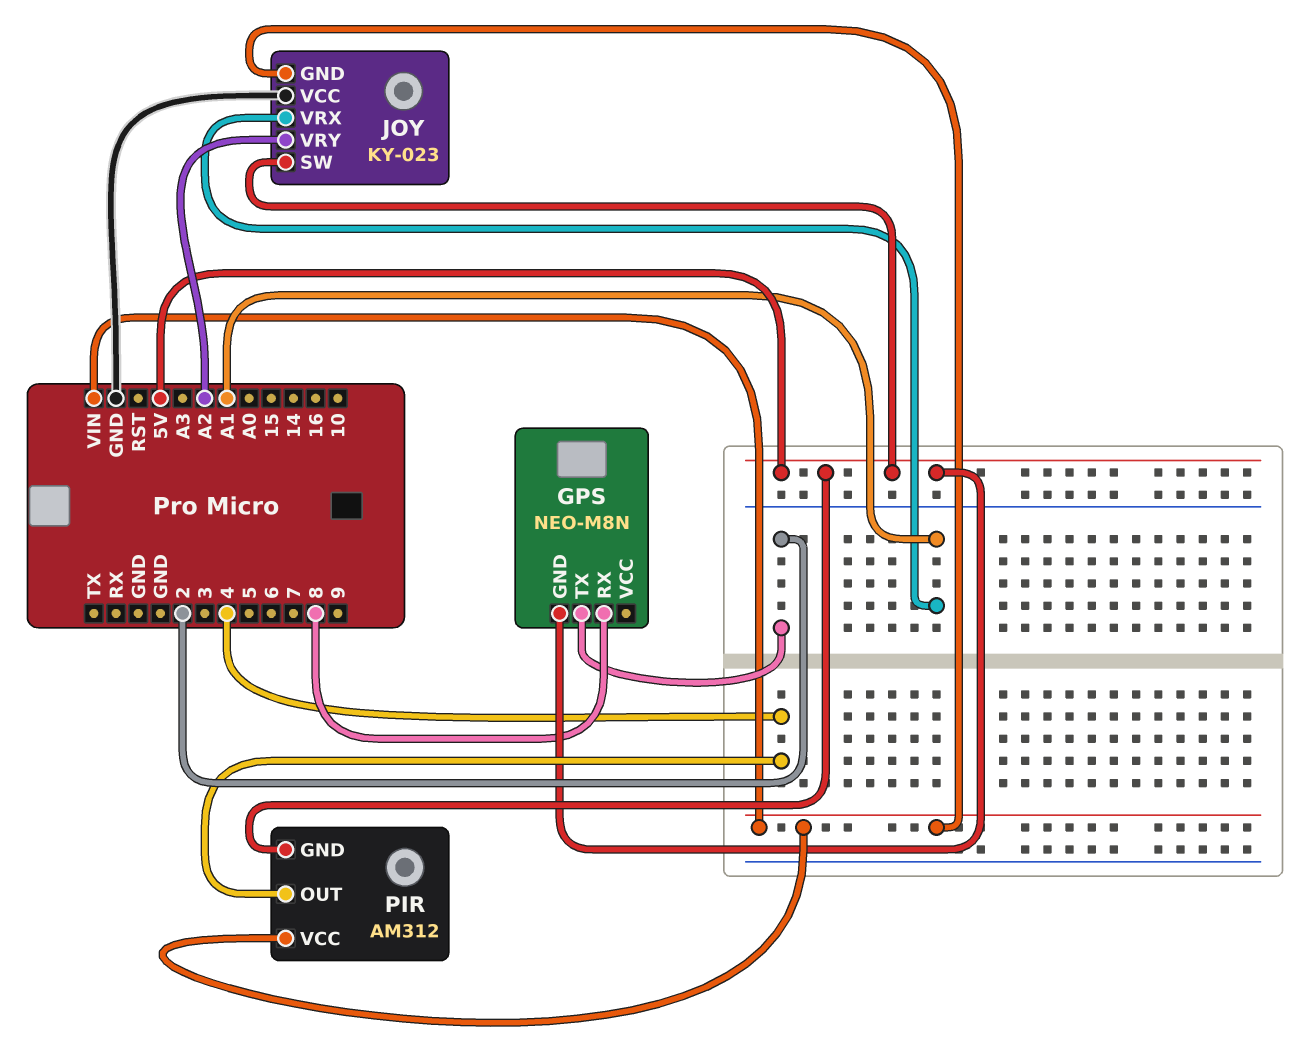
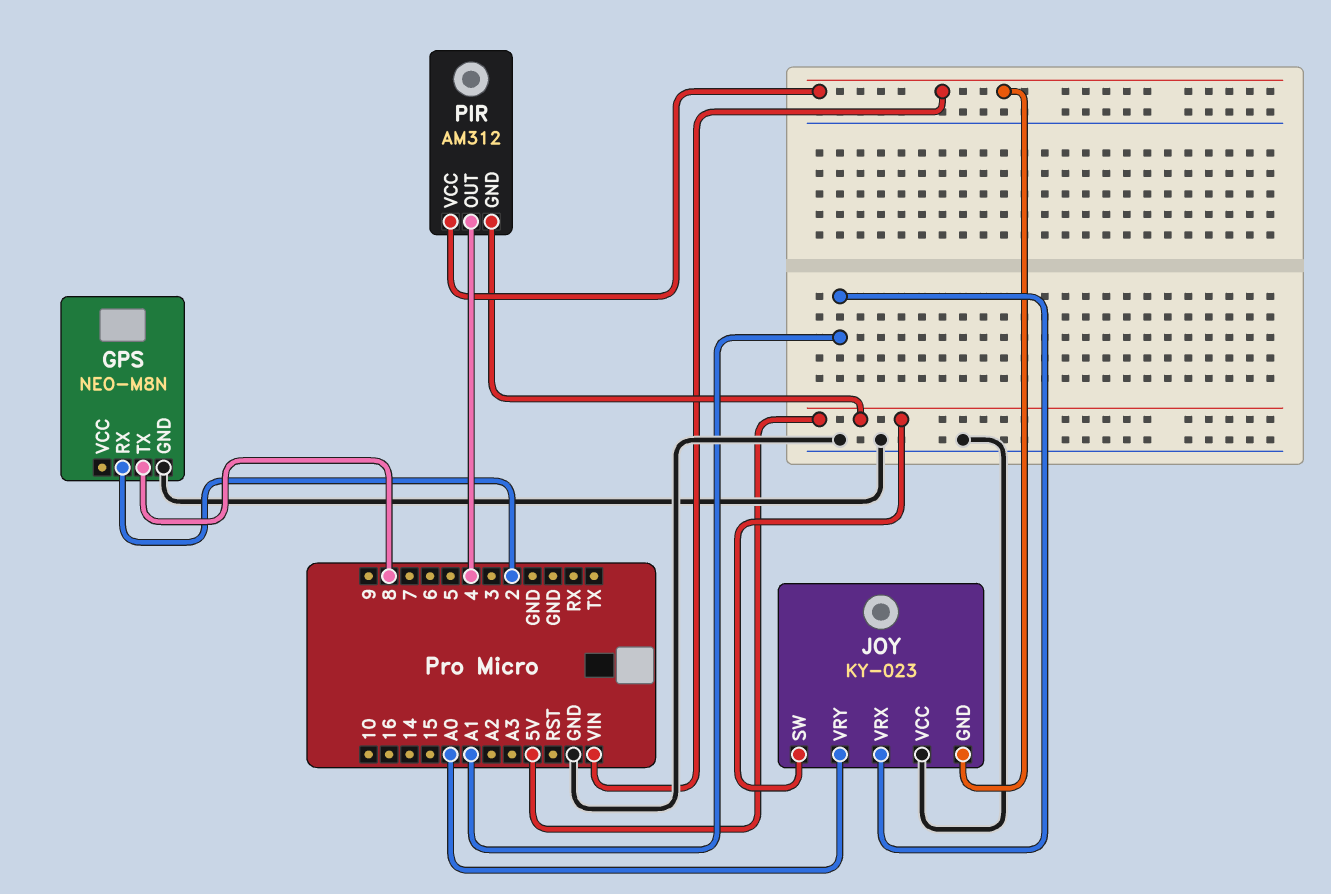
GPS pin GND: 5V -> GND
GPS pin RX: 8 -> 2
GPS pin TX: 2 -> 8
JOY pin VRY: A2 -> A0

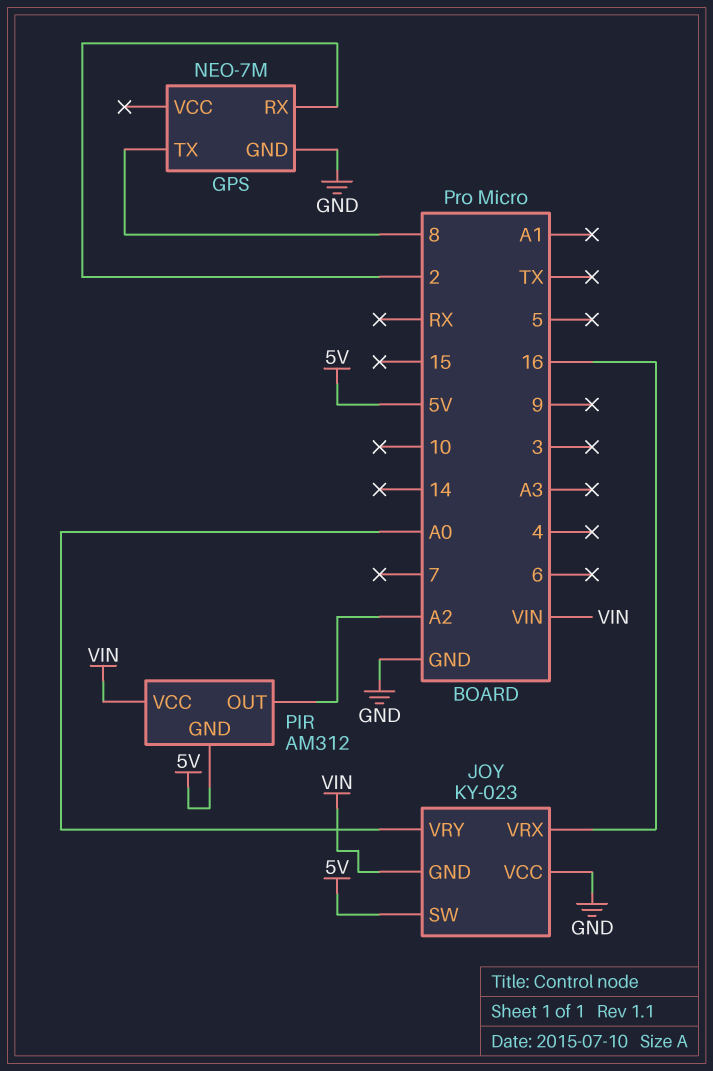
GPS: NEO-M8N -> NEO-7M
JOY pin VRX: A1 -> 16
PIR pin OUT: 4 -> A2

